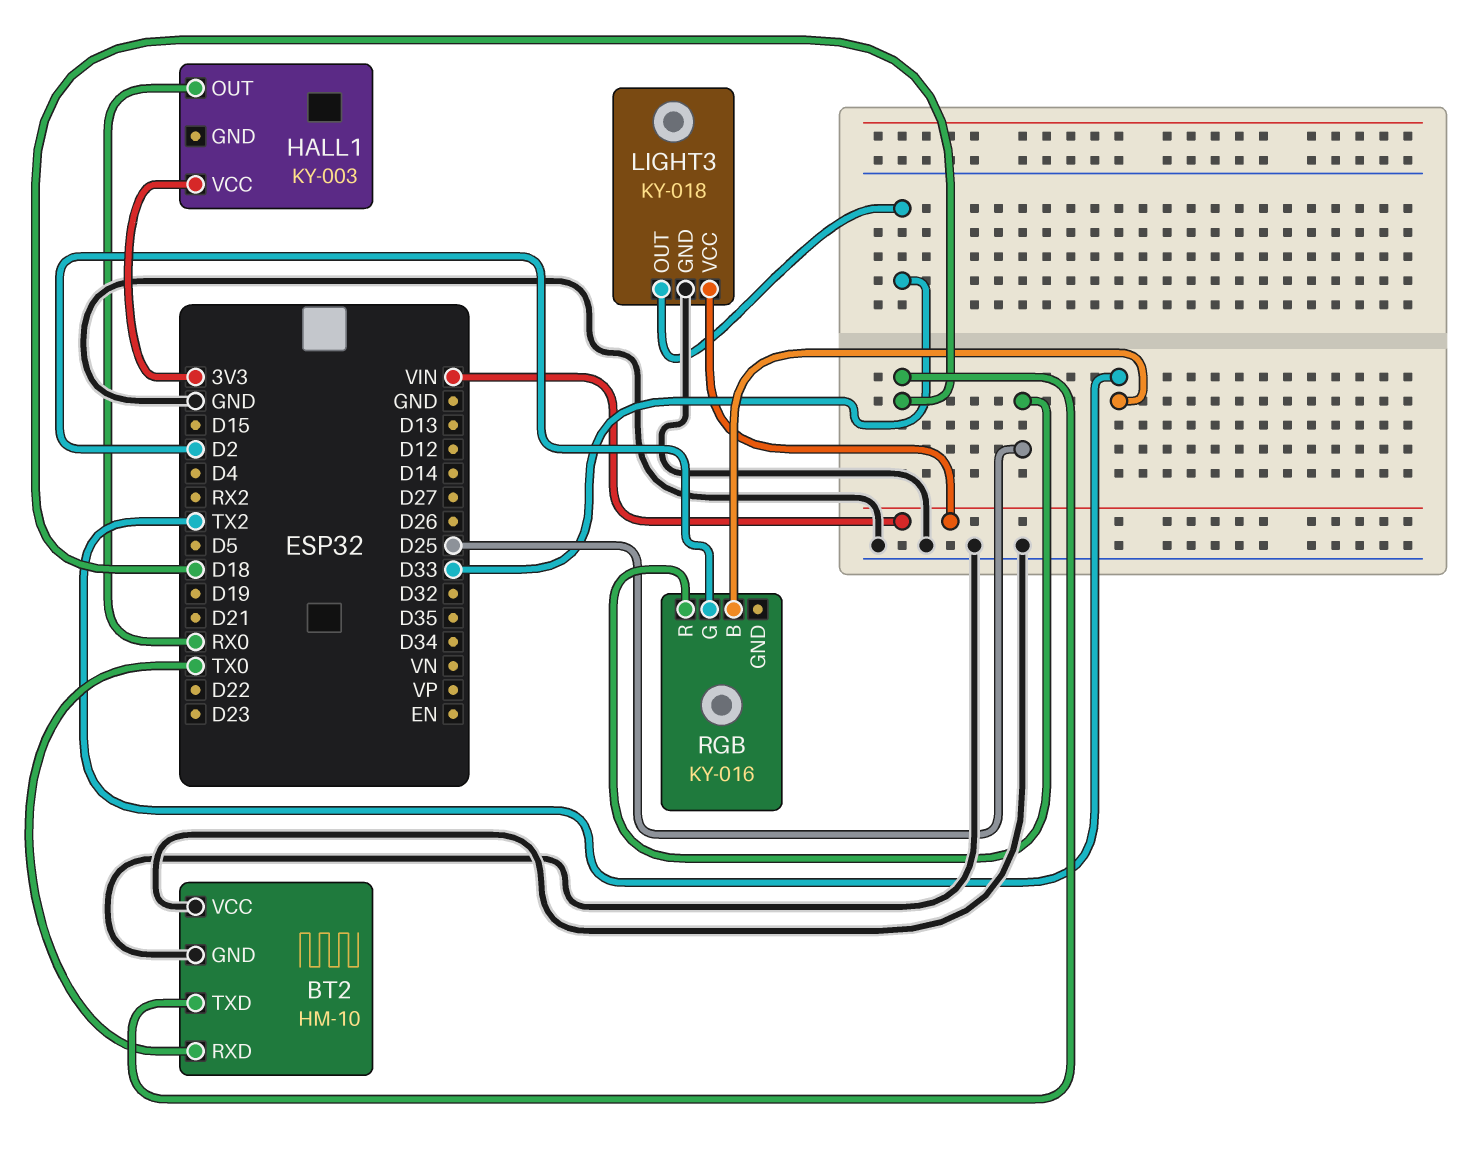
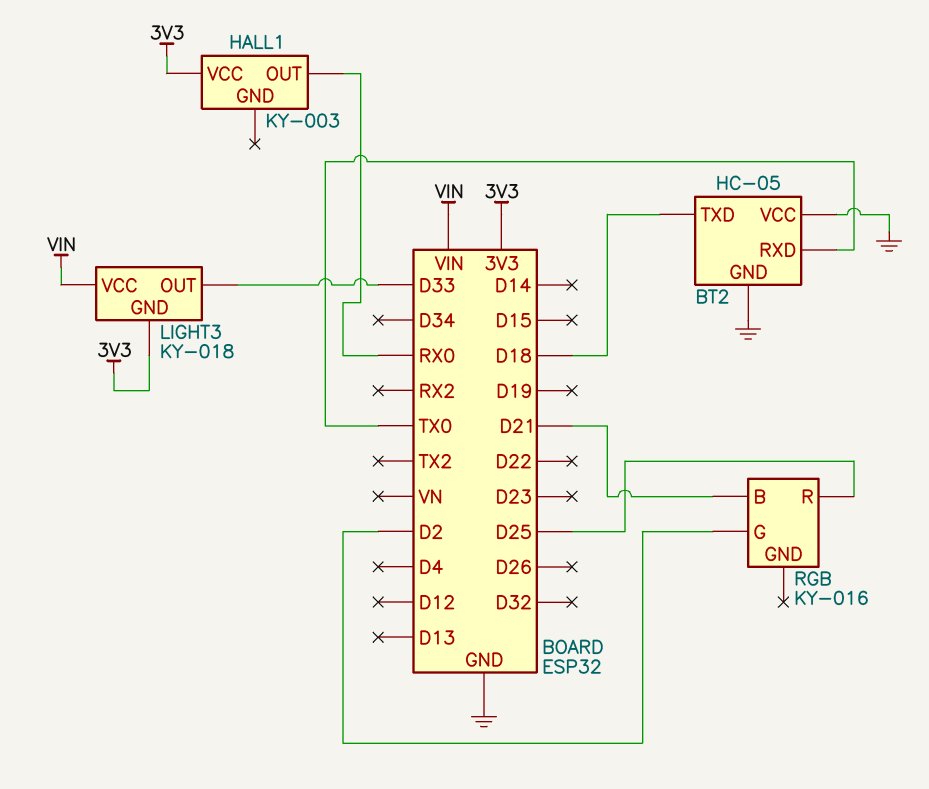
BT2: HM-10 -> HC-05
LIGHT3 pin GND: GND -> 3V3
RGB pin B: TX2 -> D21

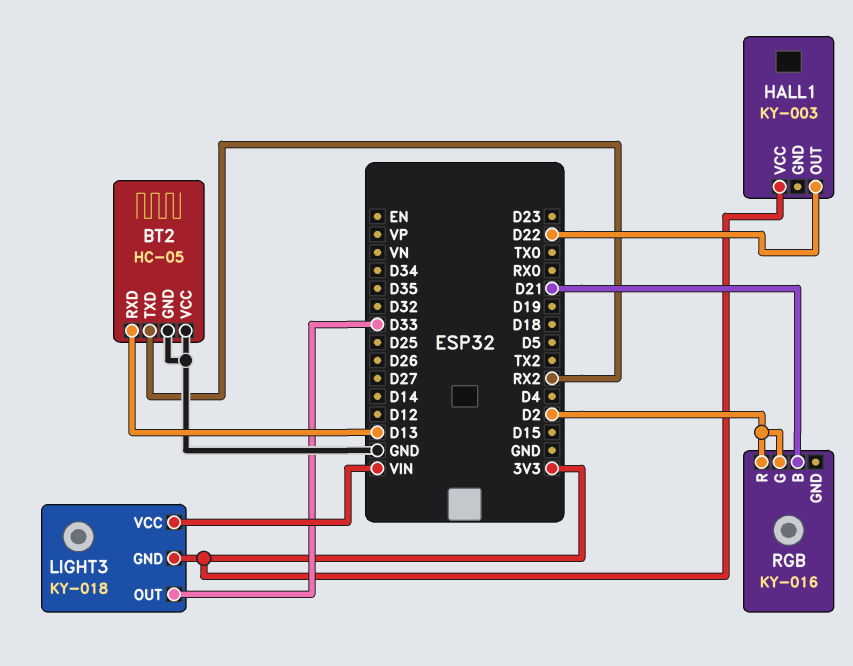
BT2 pin RXD: TX0 -> D13
BT2 pin TXD: D18 -> RX2
HALL1 pin OUT: RX0 -> D22
RGB pin R: D25 -> D2

